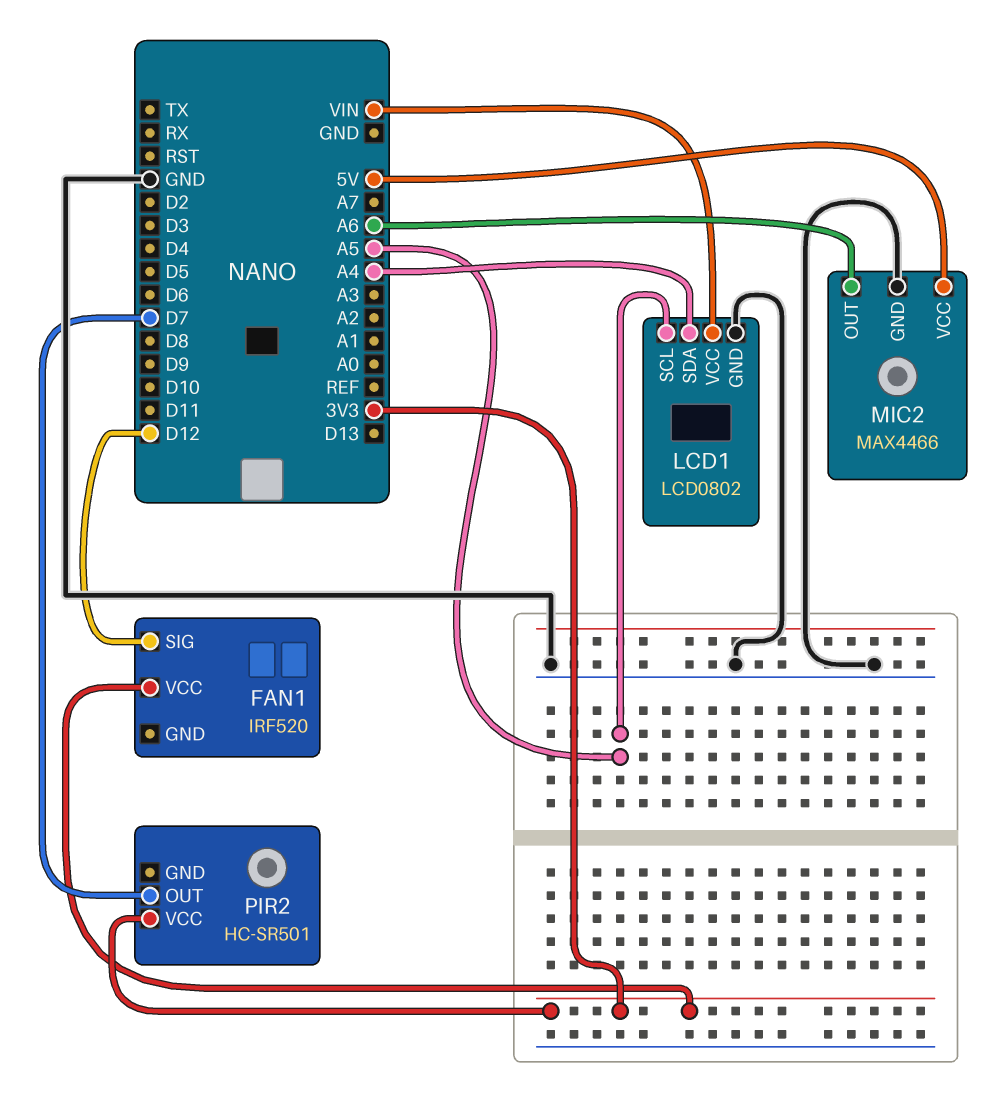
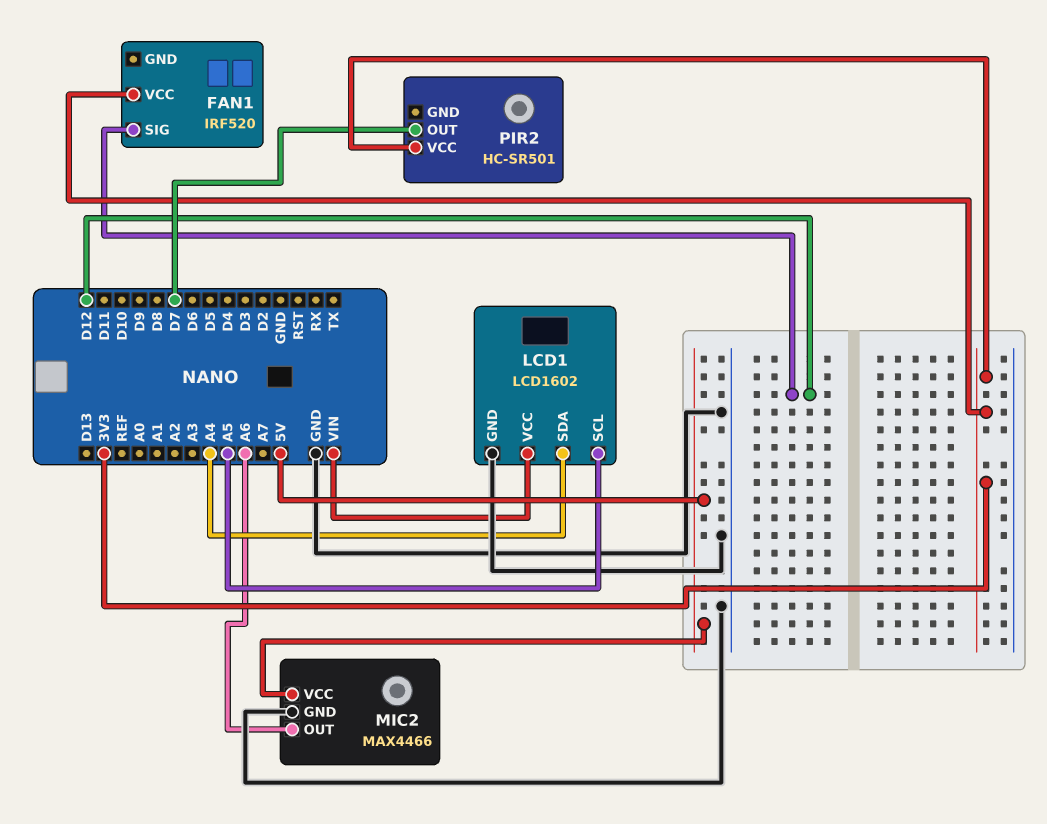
LCD1: LCD0802 -> LCD1602

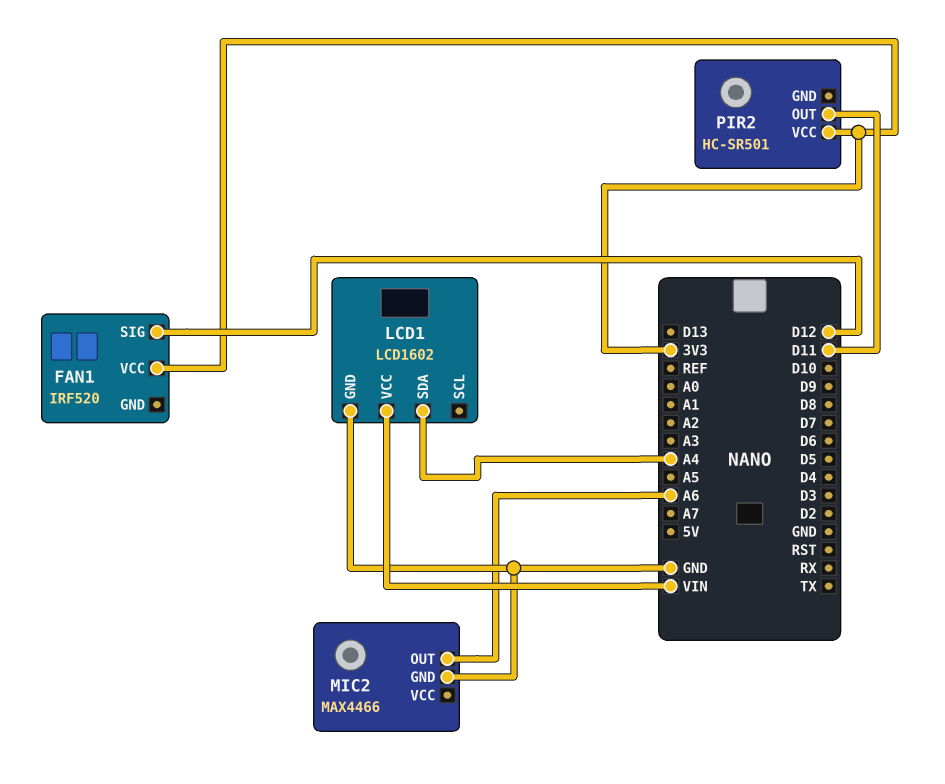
LCD1 pin SCL: A5 -> none
MIC2 pin VCC: 5V -> none
PIR2 pin OUT: D7 -> D11

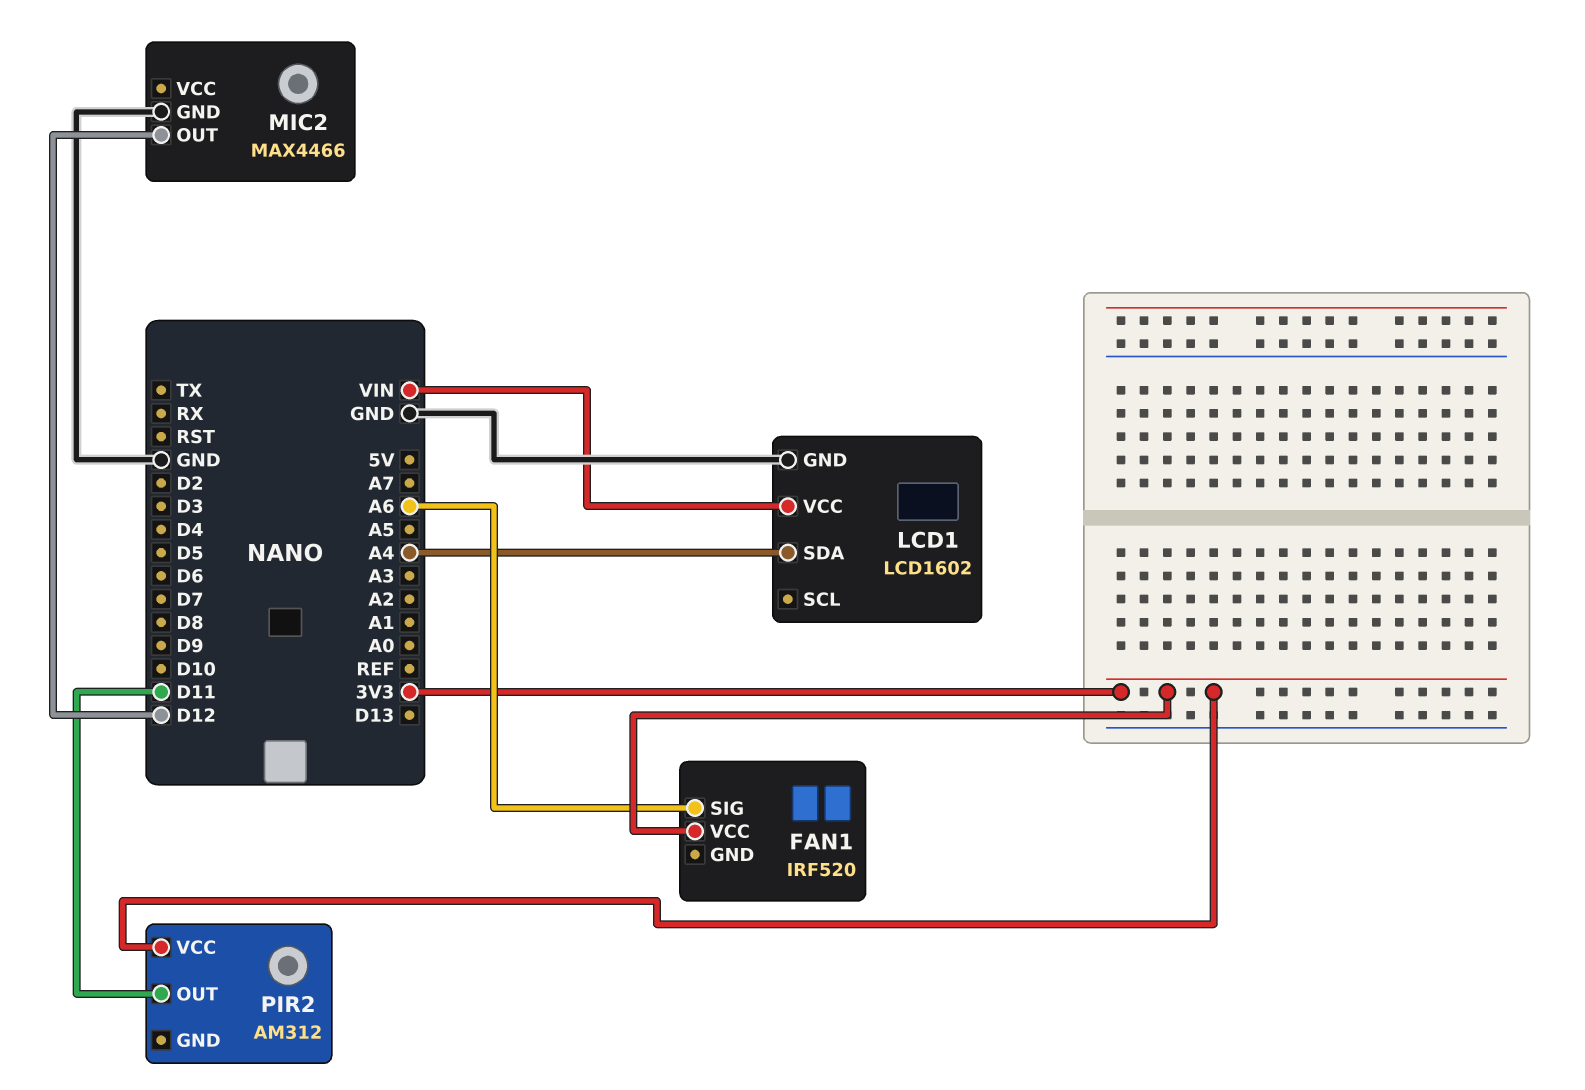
FAN1 pin SIG: D12 -> A6
MIC2 pin OUT: A6 -> D12
PIR2: HC-SR501 -> AM312

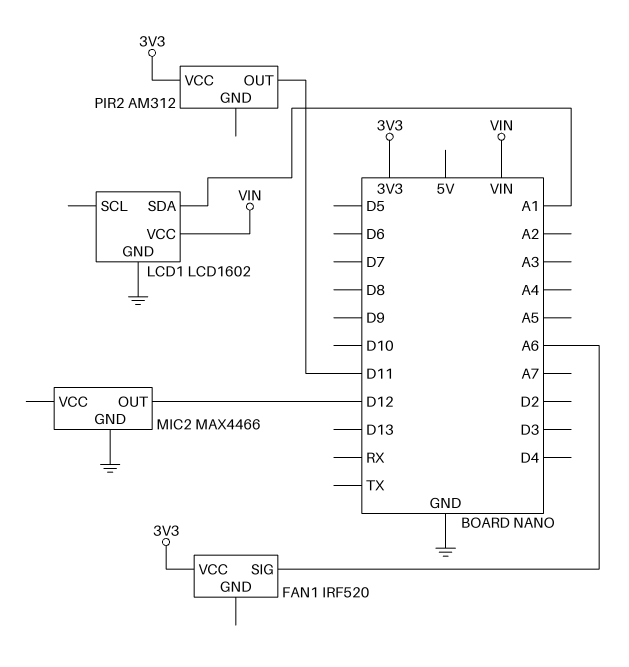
LCD1 pin SDA: A4 -> A1

